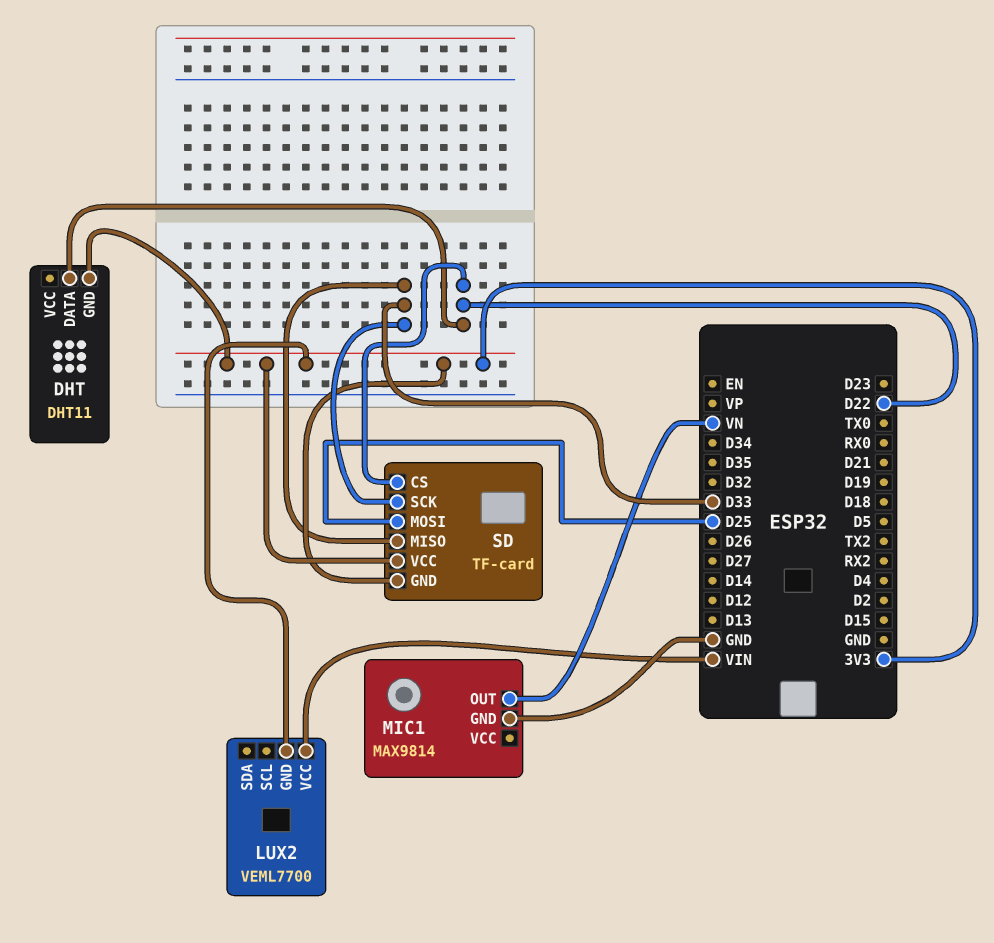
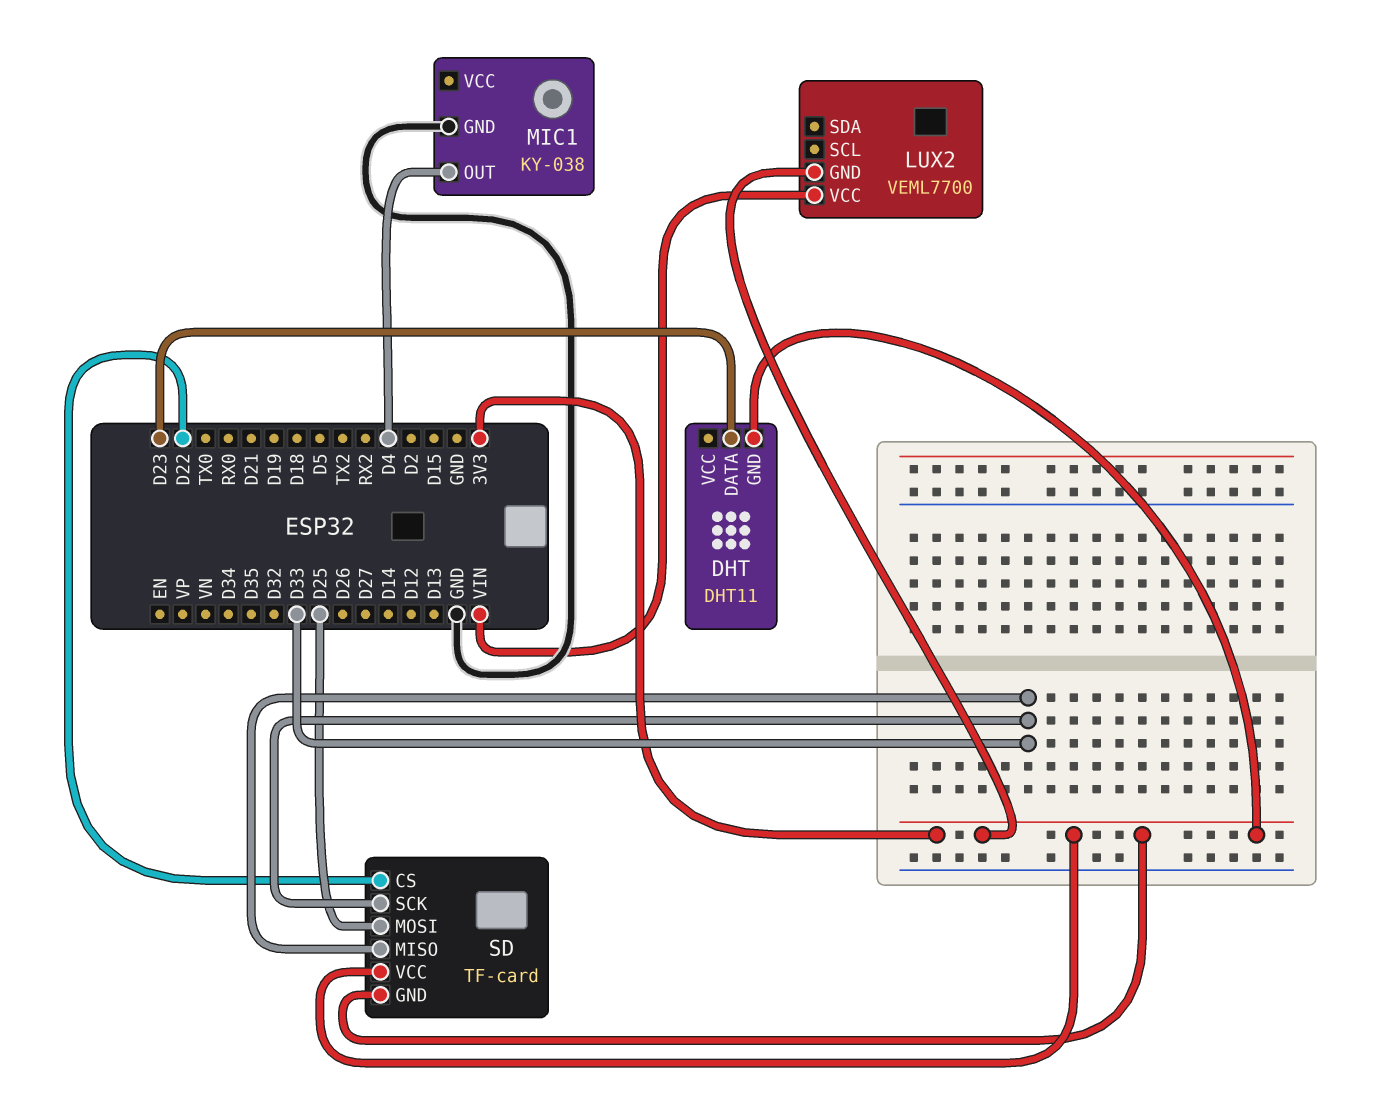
DHT pin DATA: D22 -> D23
MIC1: MAX9814 -> KY-038
MIC1 pin OUT: VN -> D4

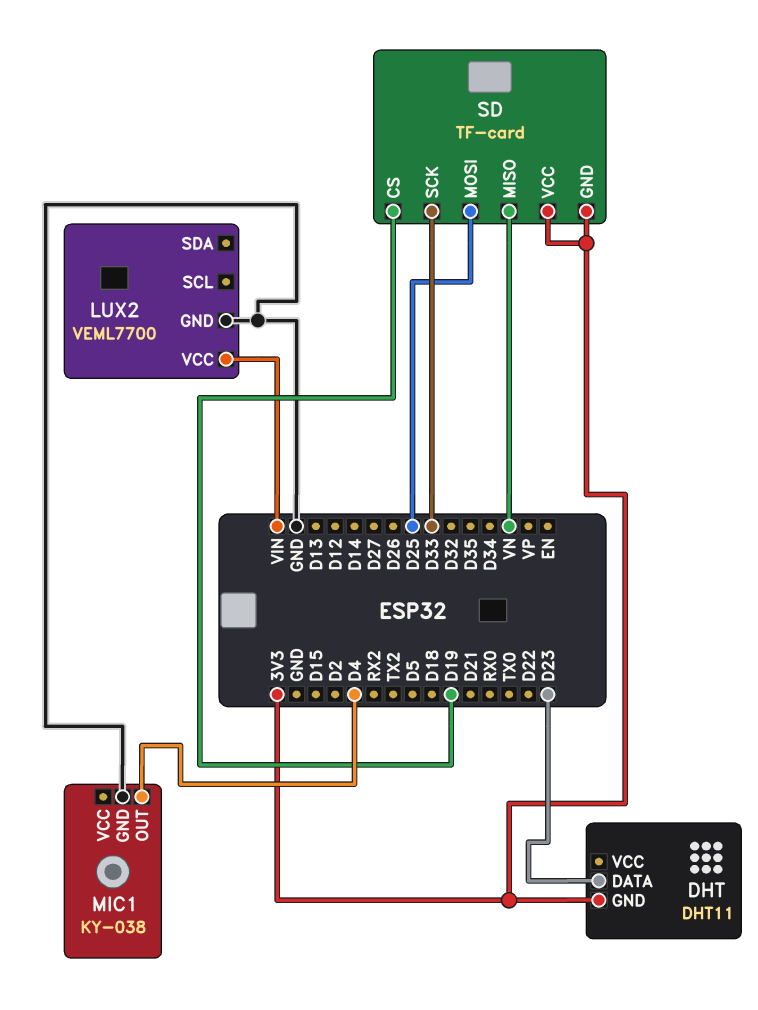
LUX2 pin GND: 3V3 -> GND
SD pin CS: D22 -> D19
SD pin MISO: D33 -> VN

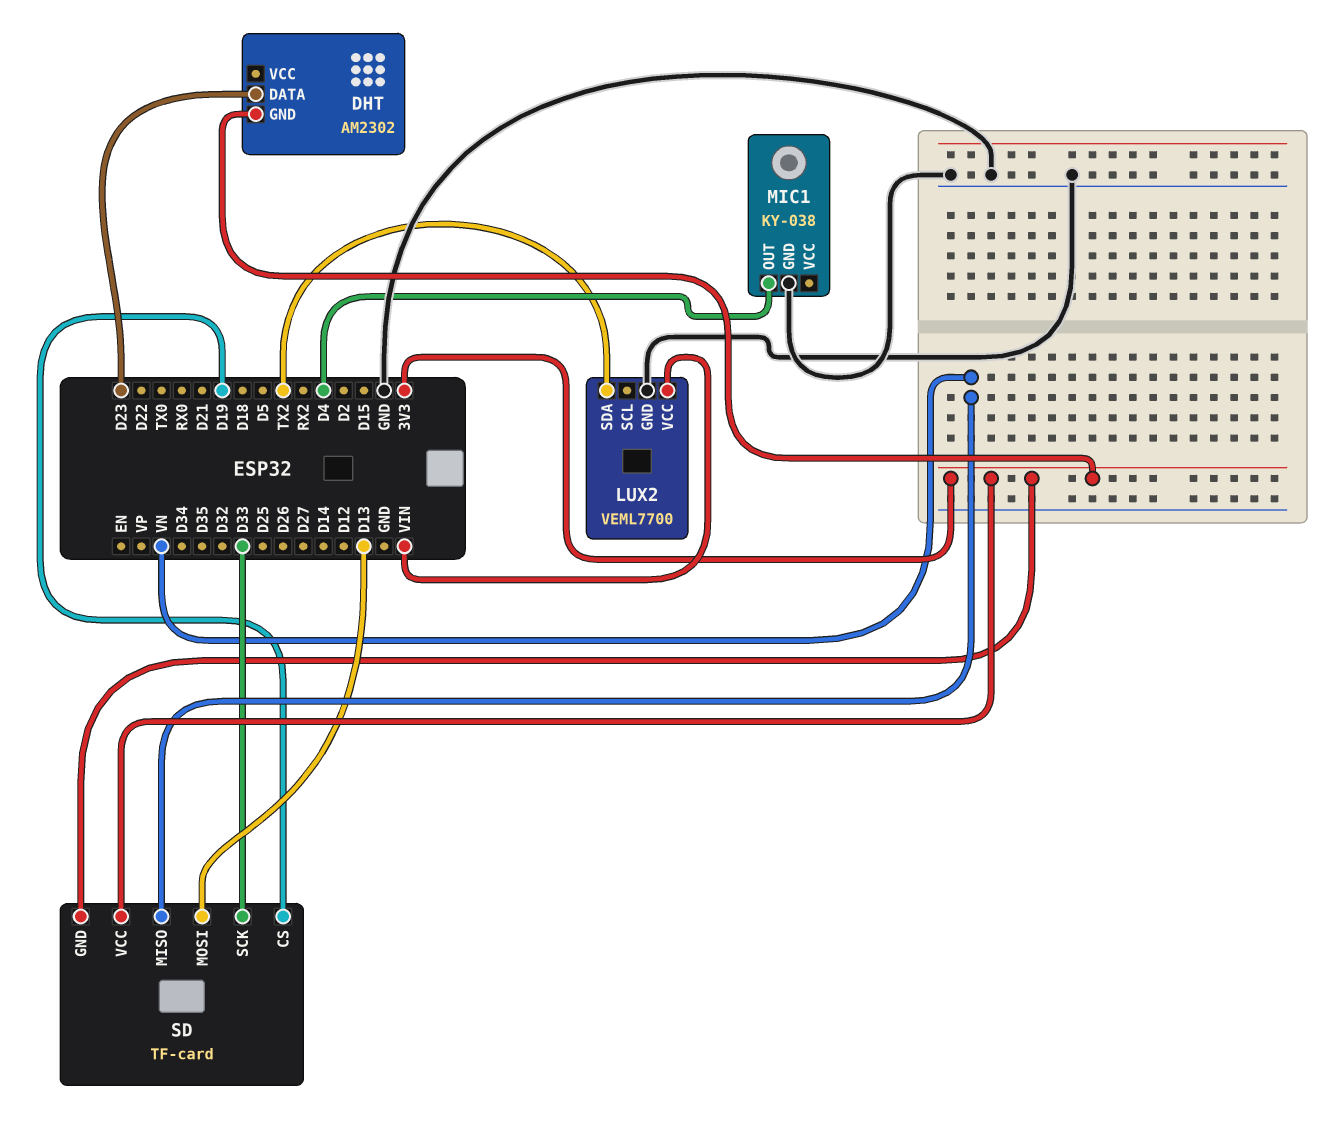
DHT: DHT11 -> AM2302
LUX2 pin SDA: none -> TX2
SD pin MOSI: D25 -> D13

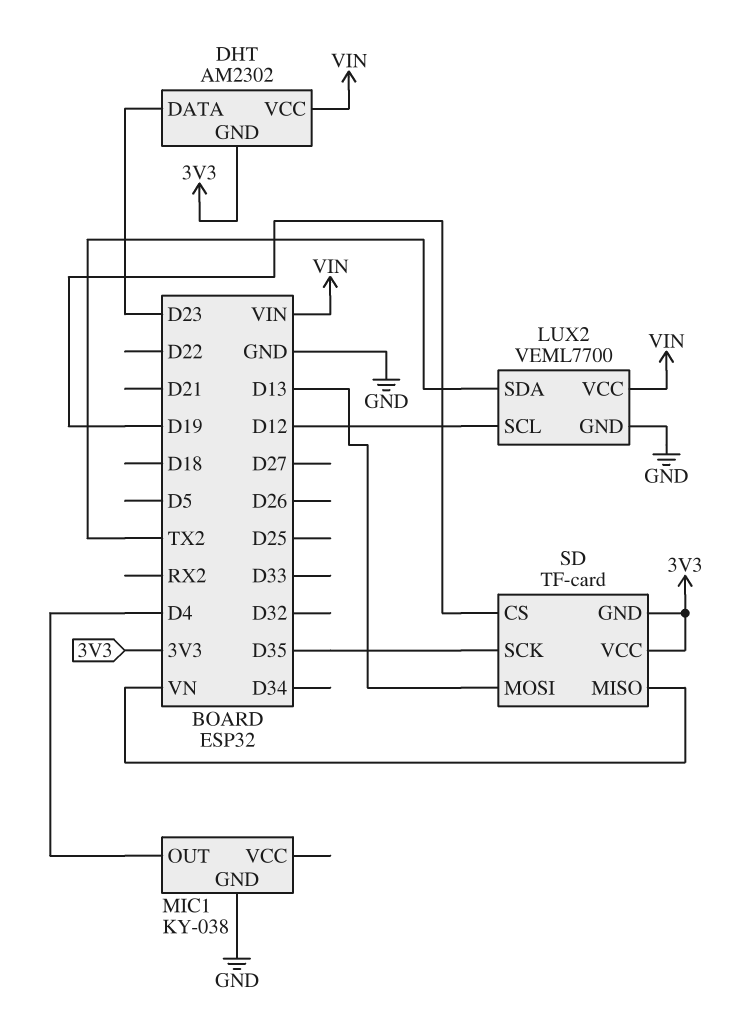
DHT pin VCC: none -> VIN
LUX2 pin SCL: none -> D12
SD pin SCK: D33 -> D35

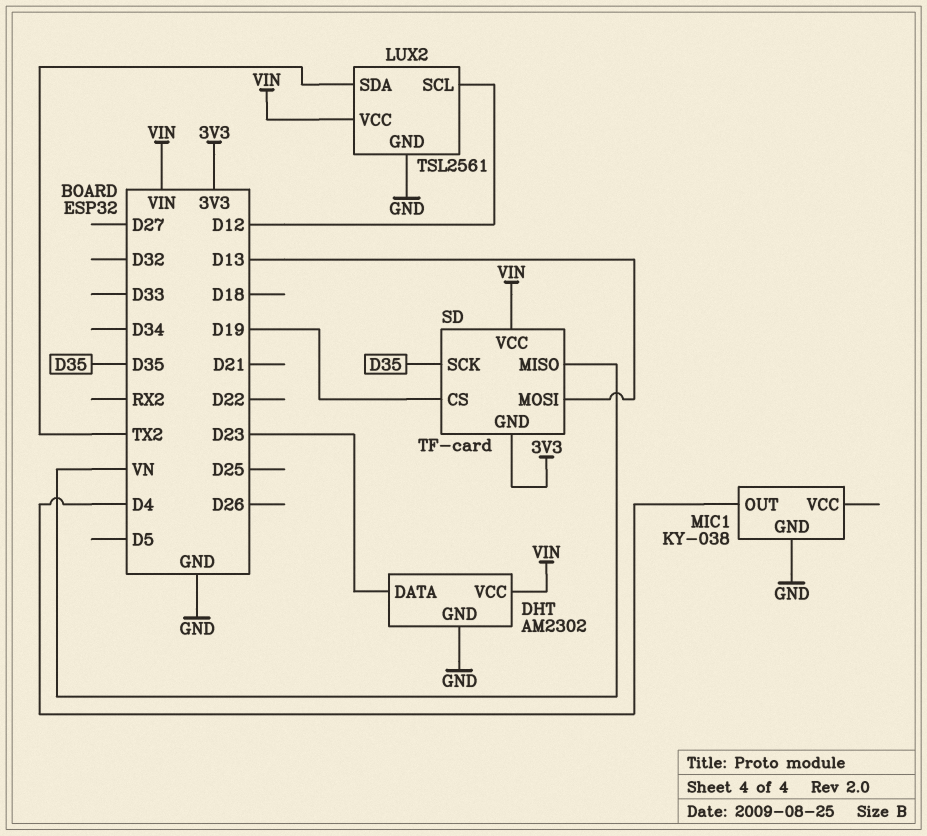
DHT pin GND: 3V3 -> GND
LUX2: VEML7700 -> TSL2561
SD pin VCC: 3V3 -> VIN

